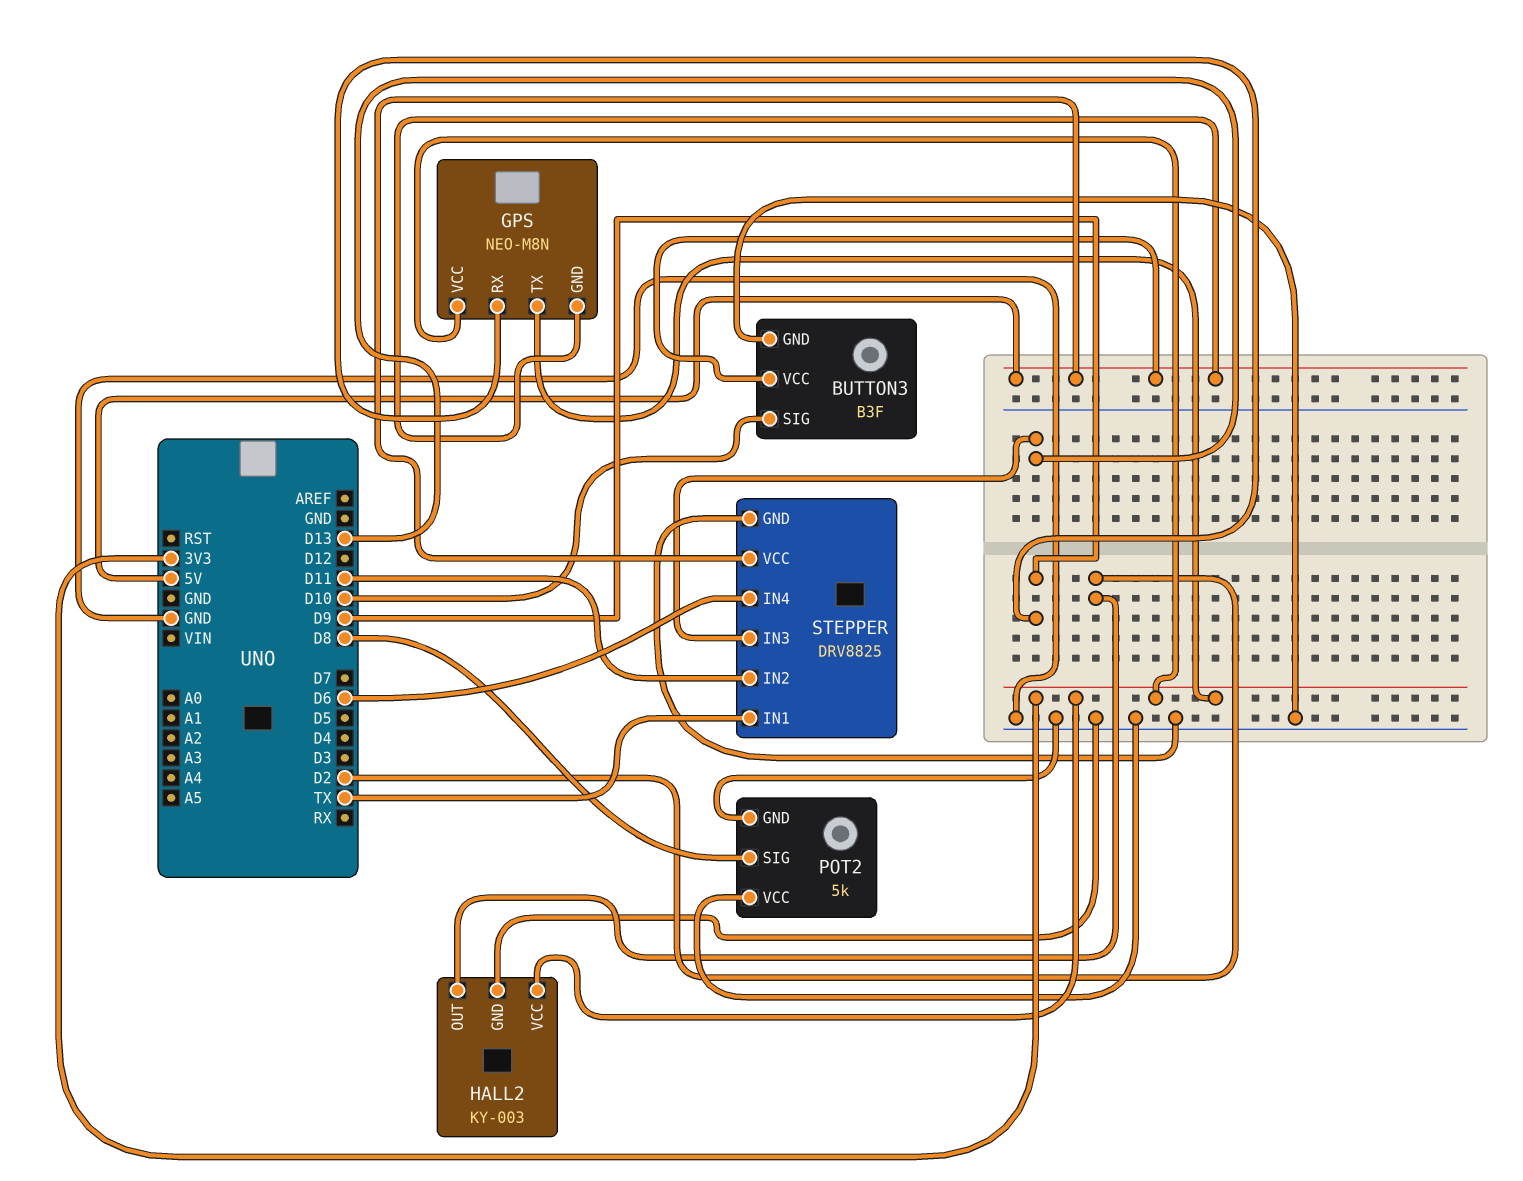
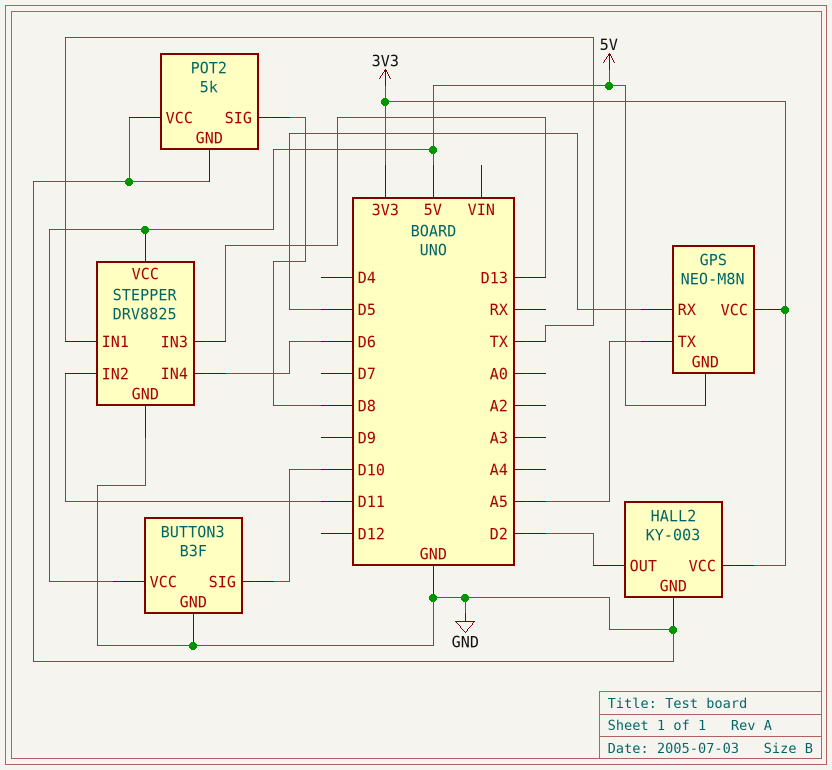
GPS pin RX: D9 -> D5
GPS pin TX: 3V3 -> A5

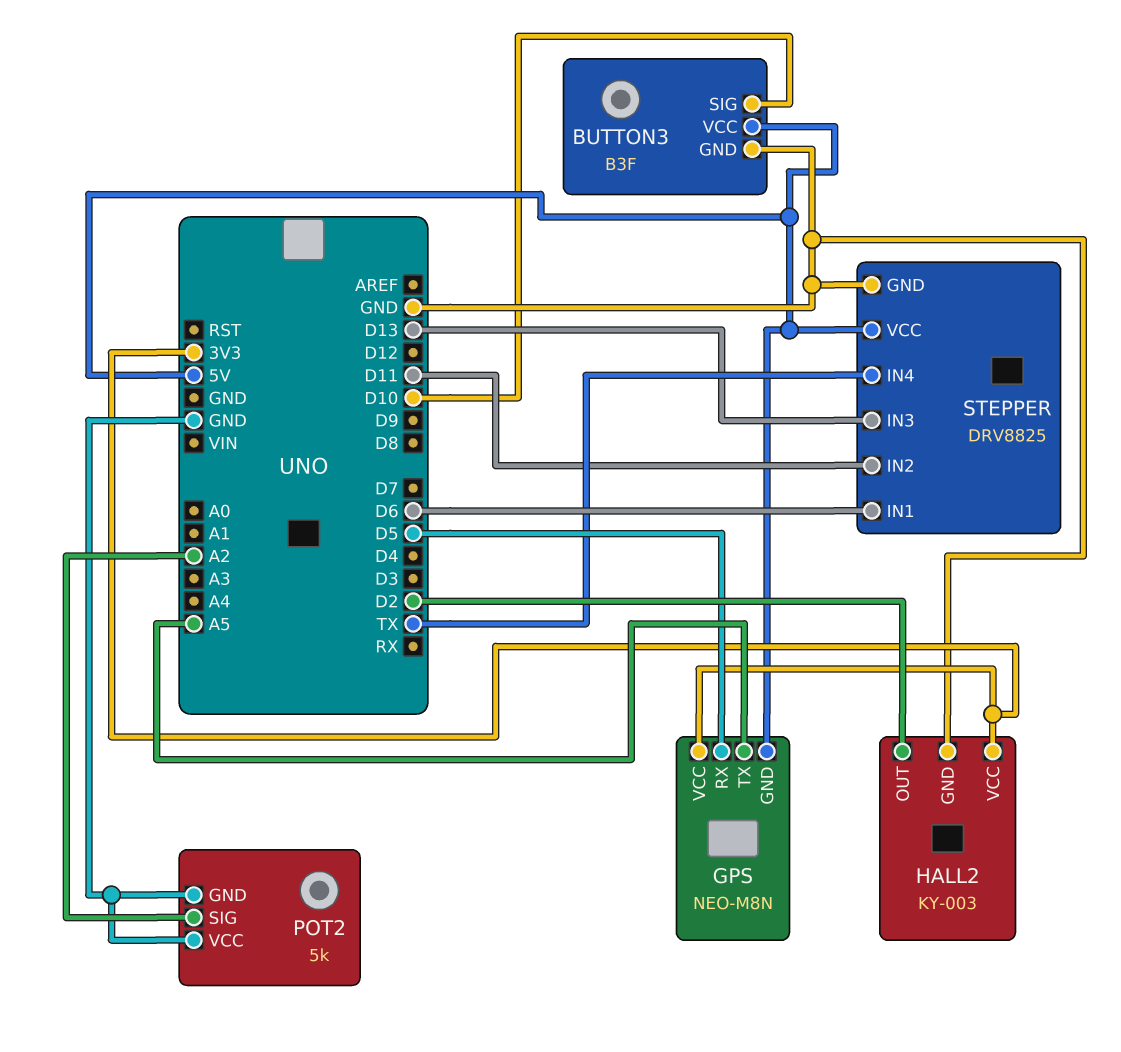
POT2 pin SIG: D8 -> A2
STEPPER pin IN1: TX -> D6
STEPPER pin IN4: D6 -> TX

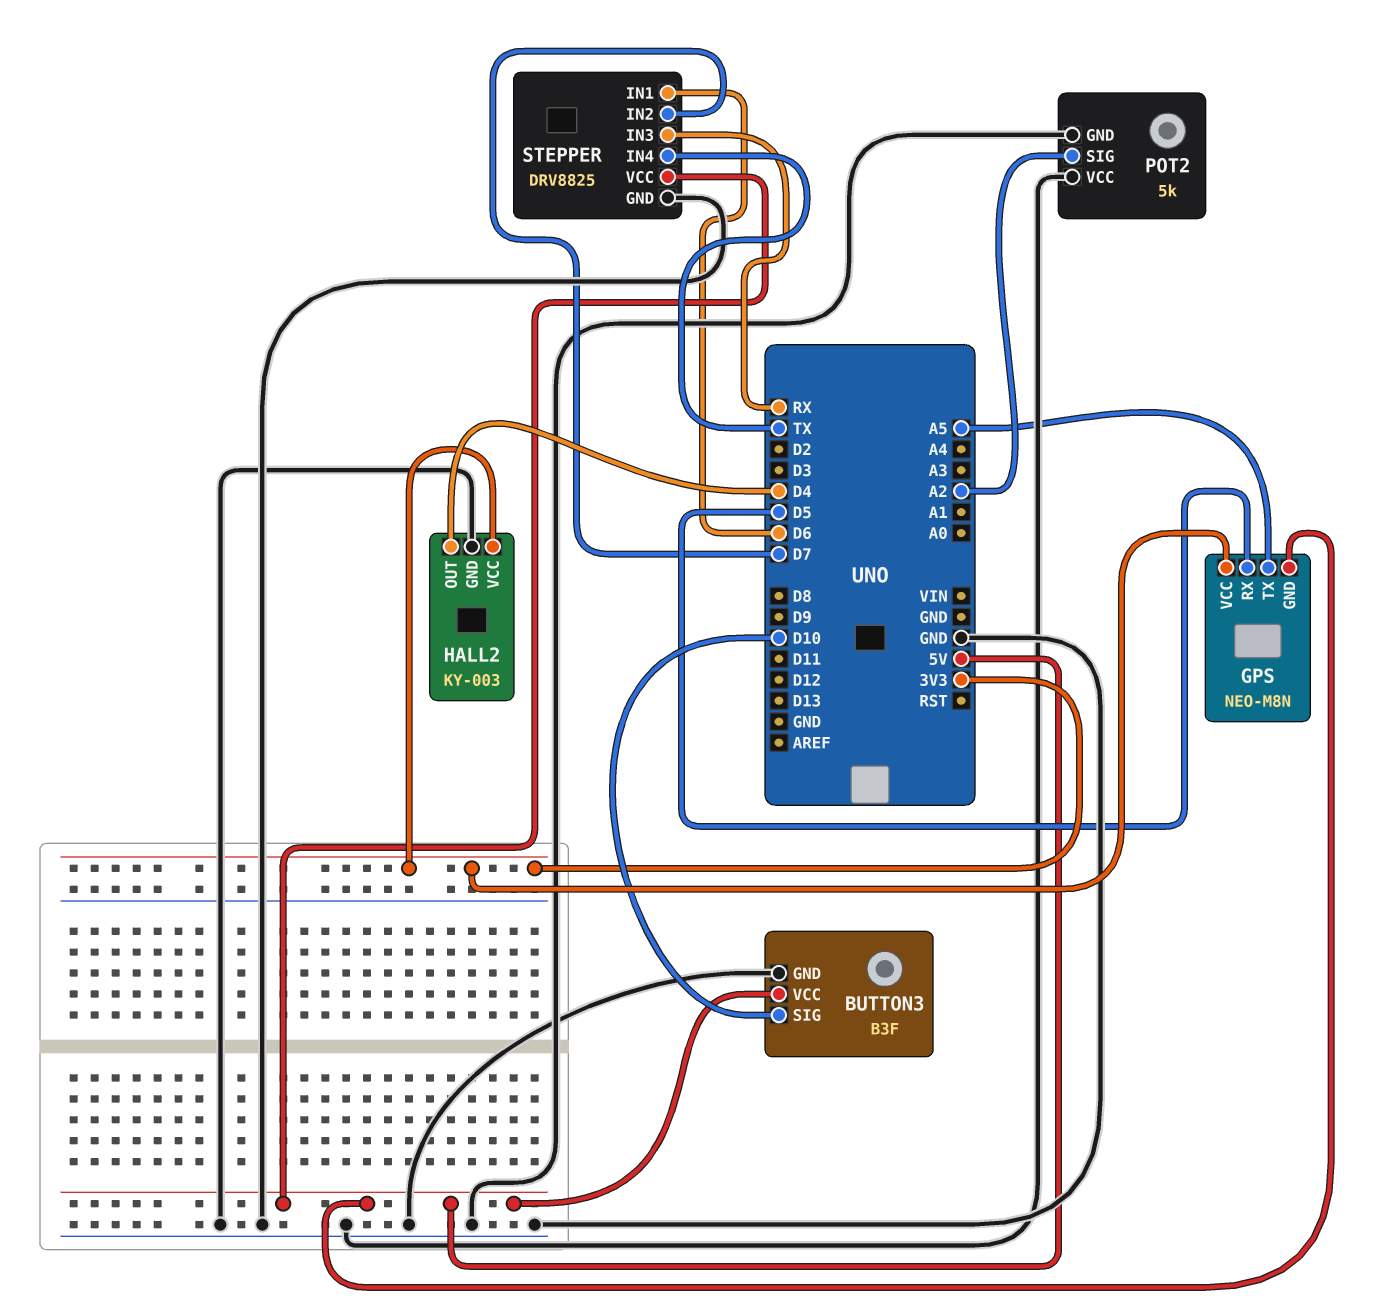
HALL2 pin OUT: D2 -> D4
STEPPER pin IN2: D11 -> D7
STEPPER pin IN3: D13 -> RX

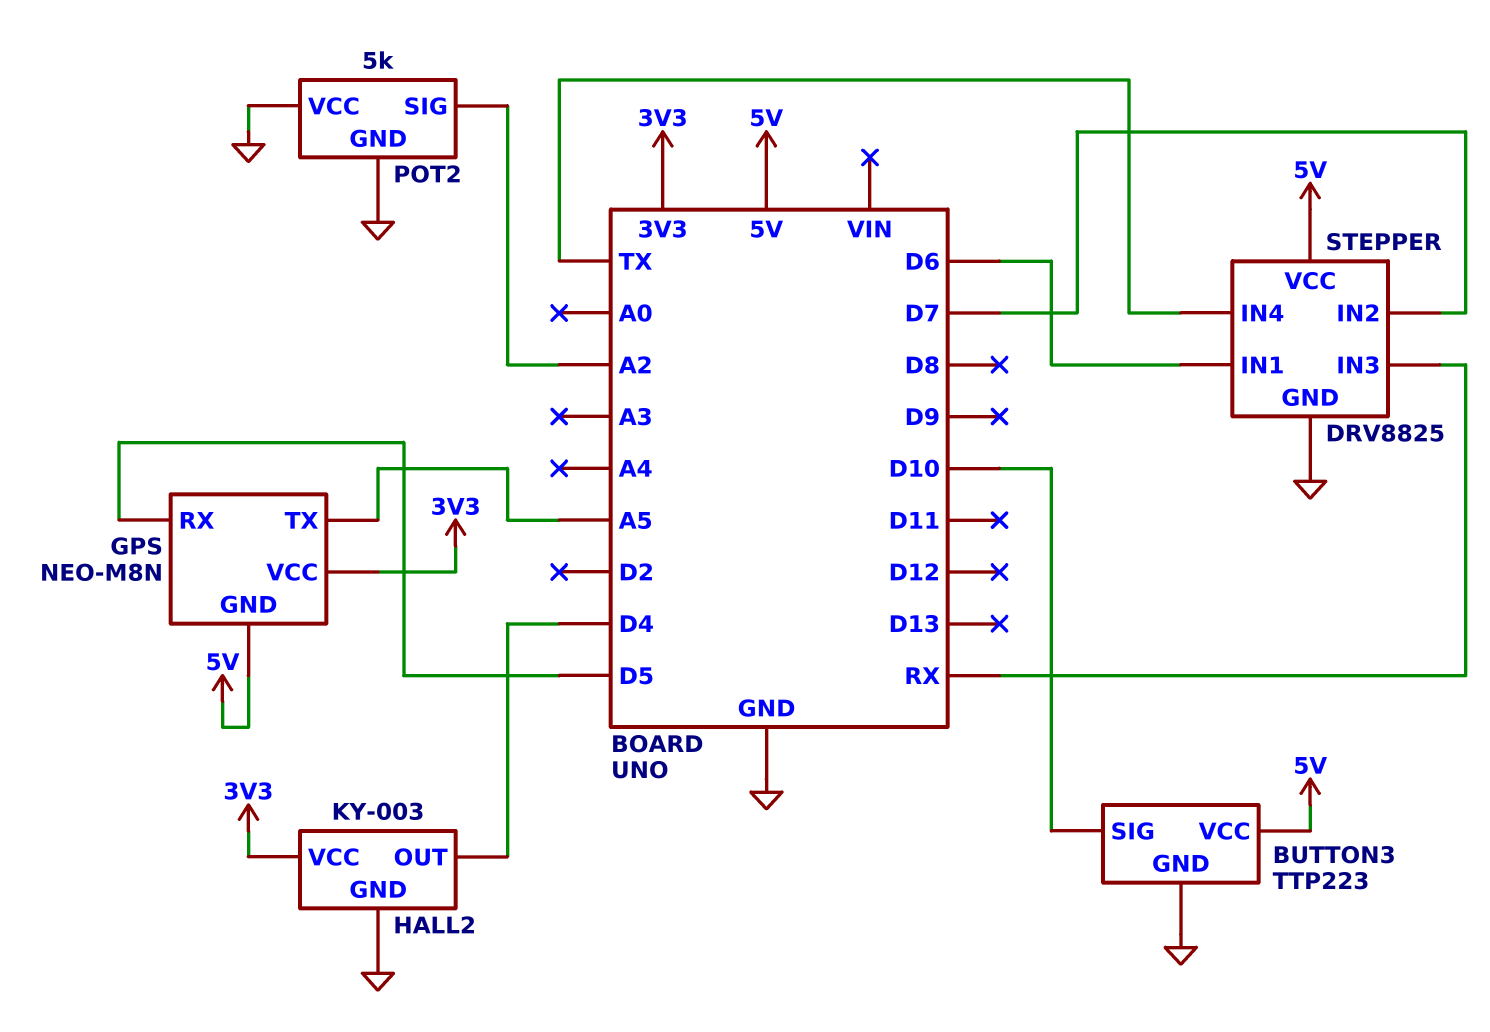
BUTTON3: B3F -> TTP223

